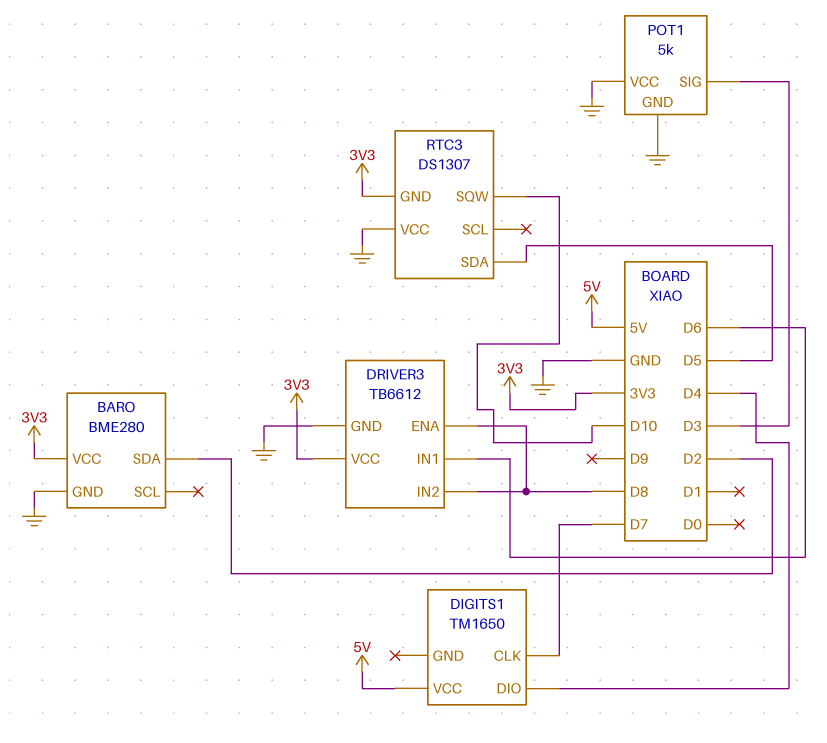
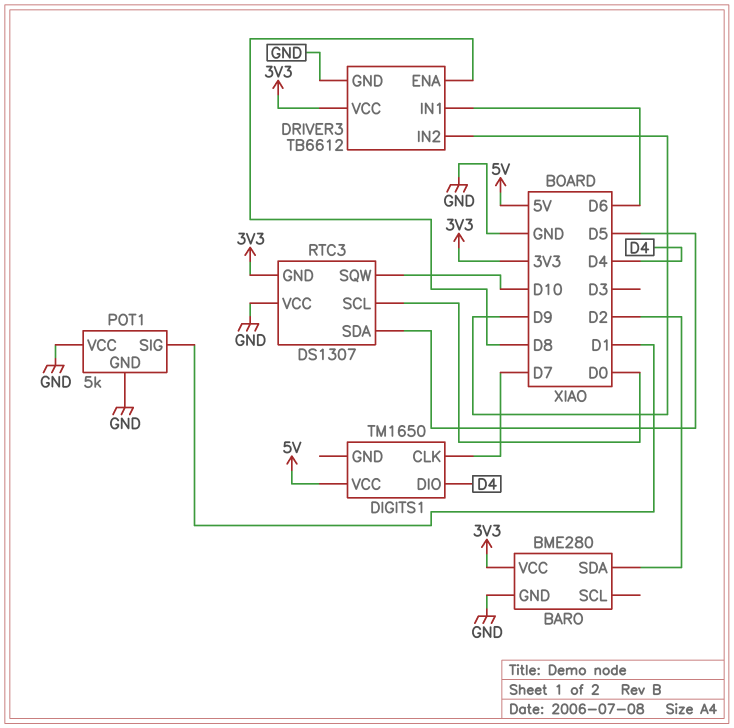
DRIVER3 pin IN2: D8 -> D9
POT1 pin SIG: D3 -> D1
RTC3 pin SCL: none -> D0

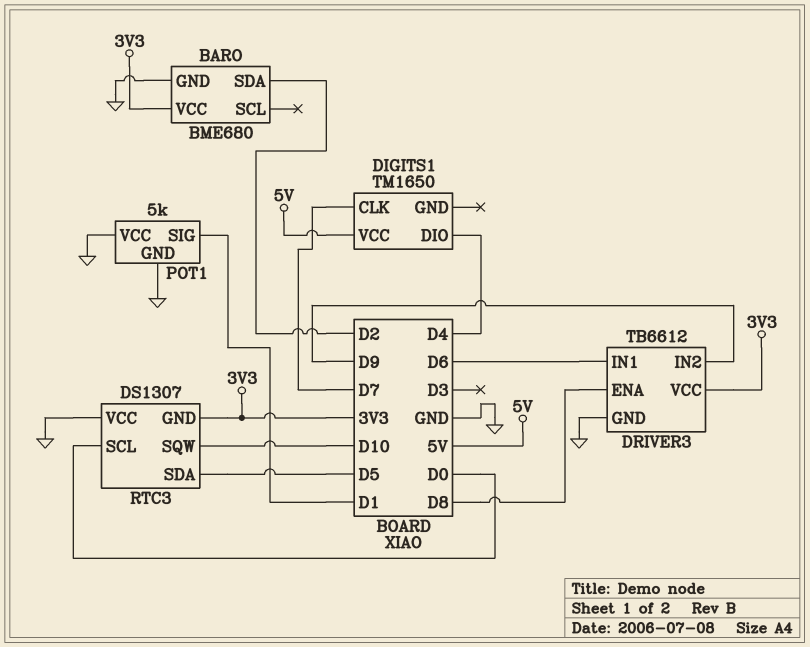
BARO: BME280 -> BME680

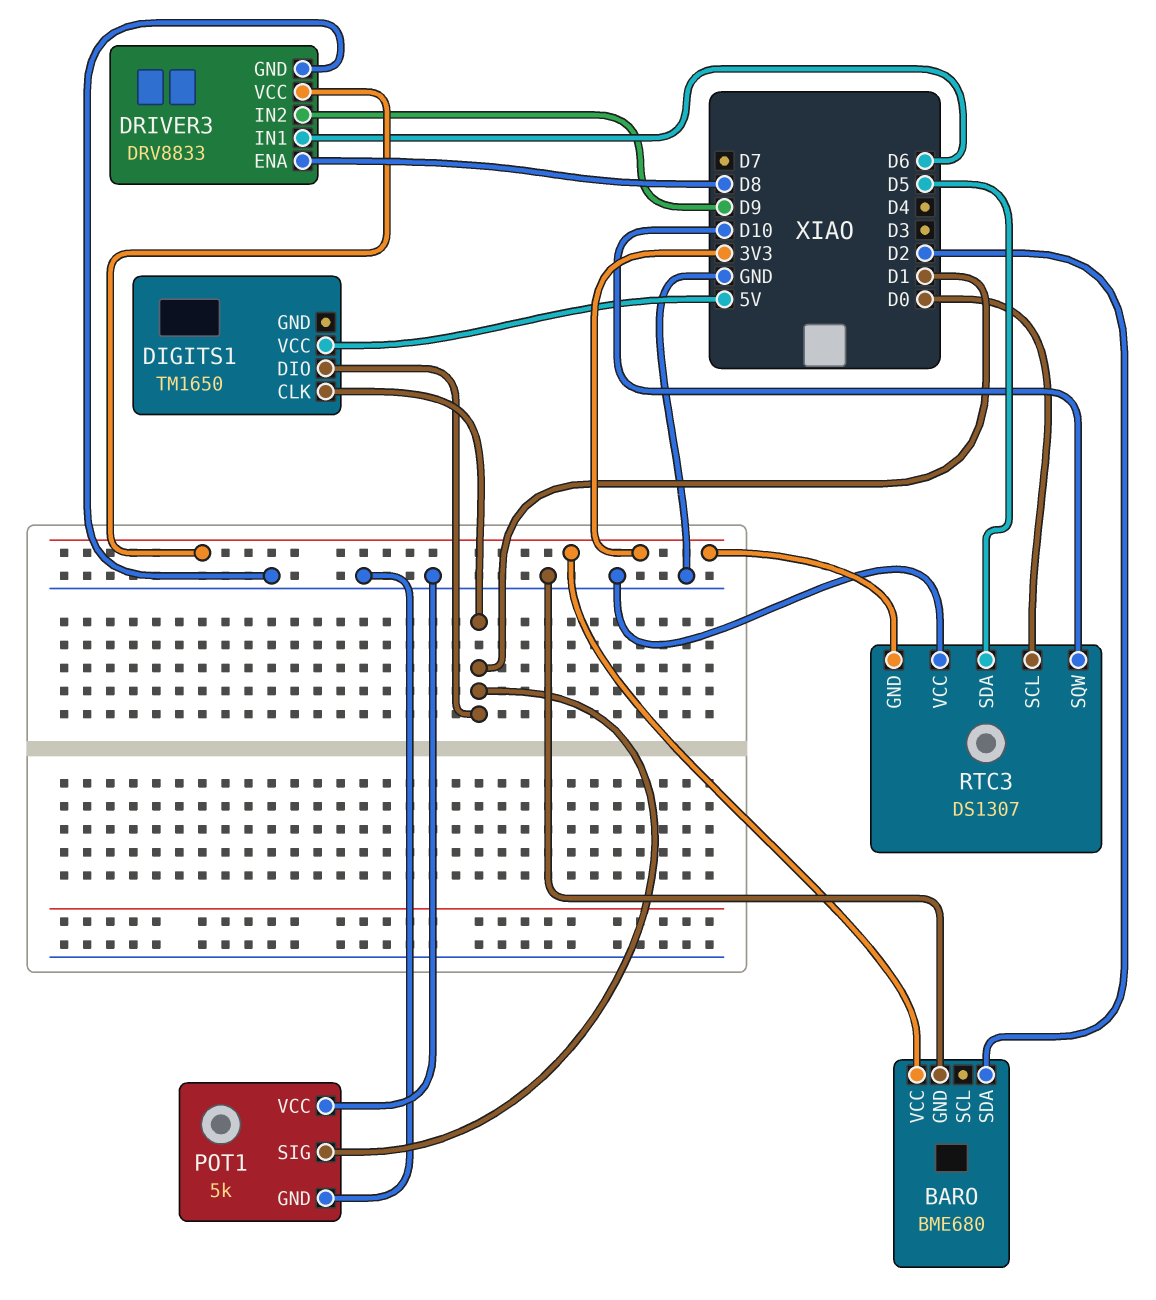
DIGITS1 pin CLK: D7 -> D1
DIGITS1 pin DIO: D4 -> D1
DRIVER3: TB6612 -> DRV8833

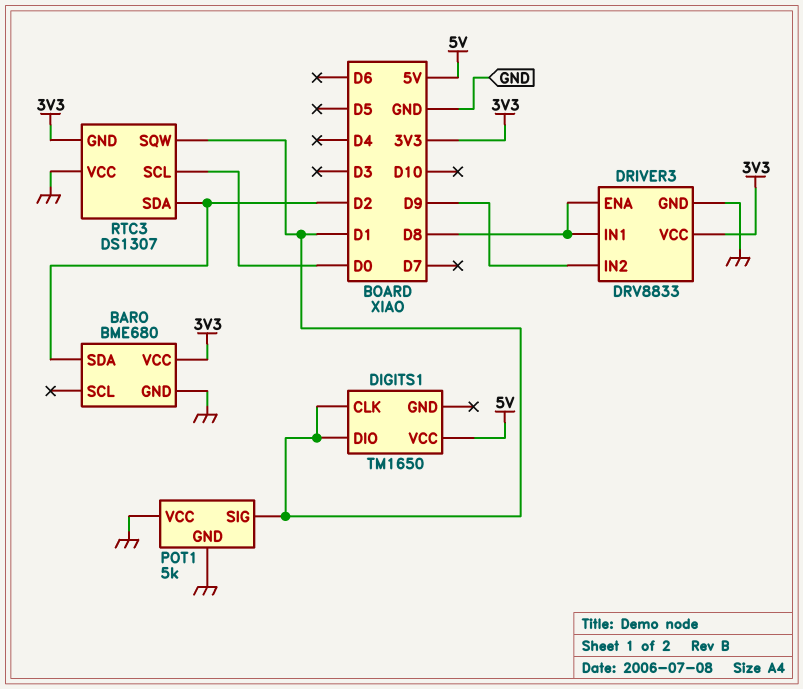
DRIVER3 pin IN1: D6 -> D8
RTC3 pin SDA: D5 -> D2
RTC3 pin SQW: D10 -> D1

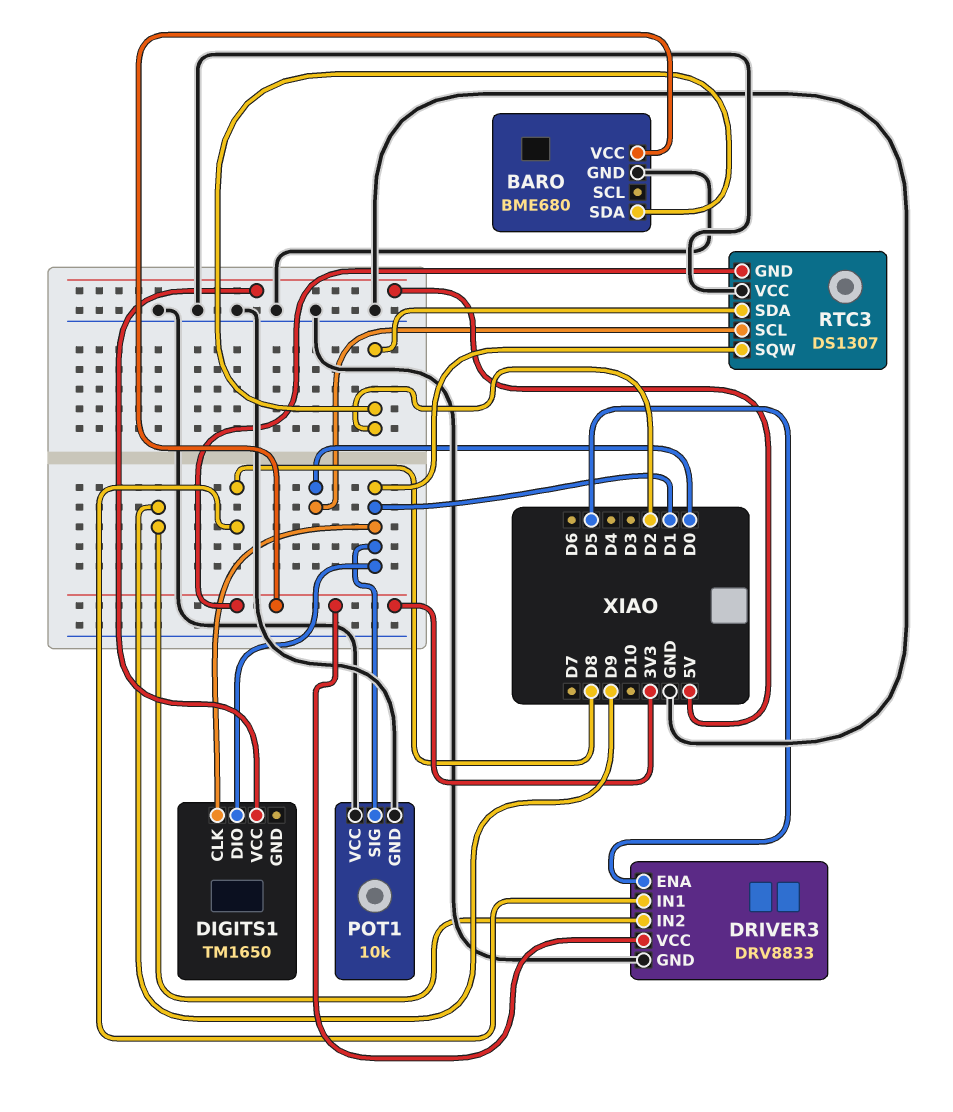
DRIVER3 pin ENA: D8 -> D5
POT1: 5k -> 10k

